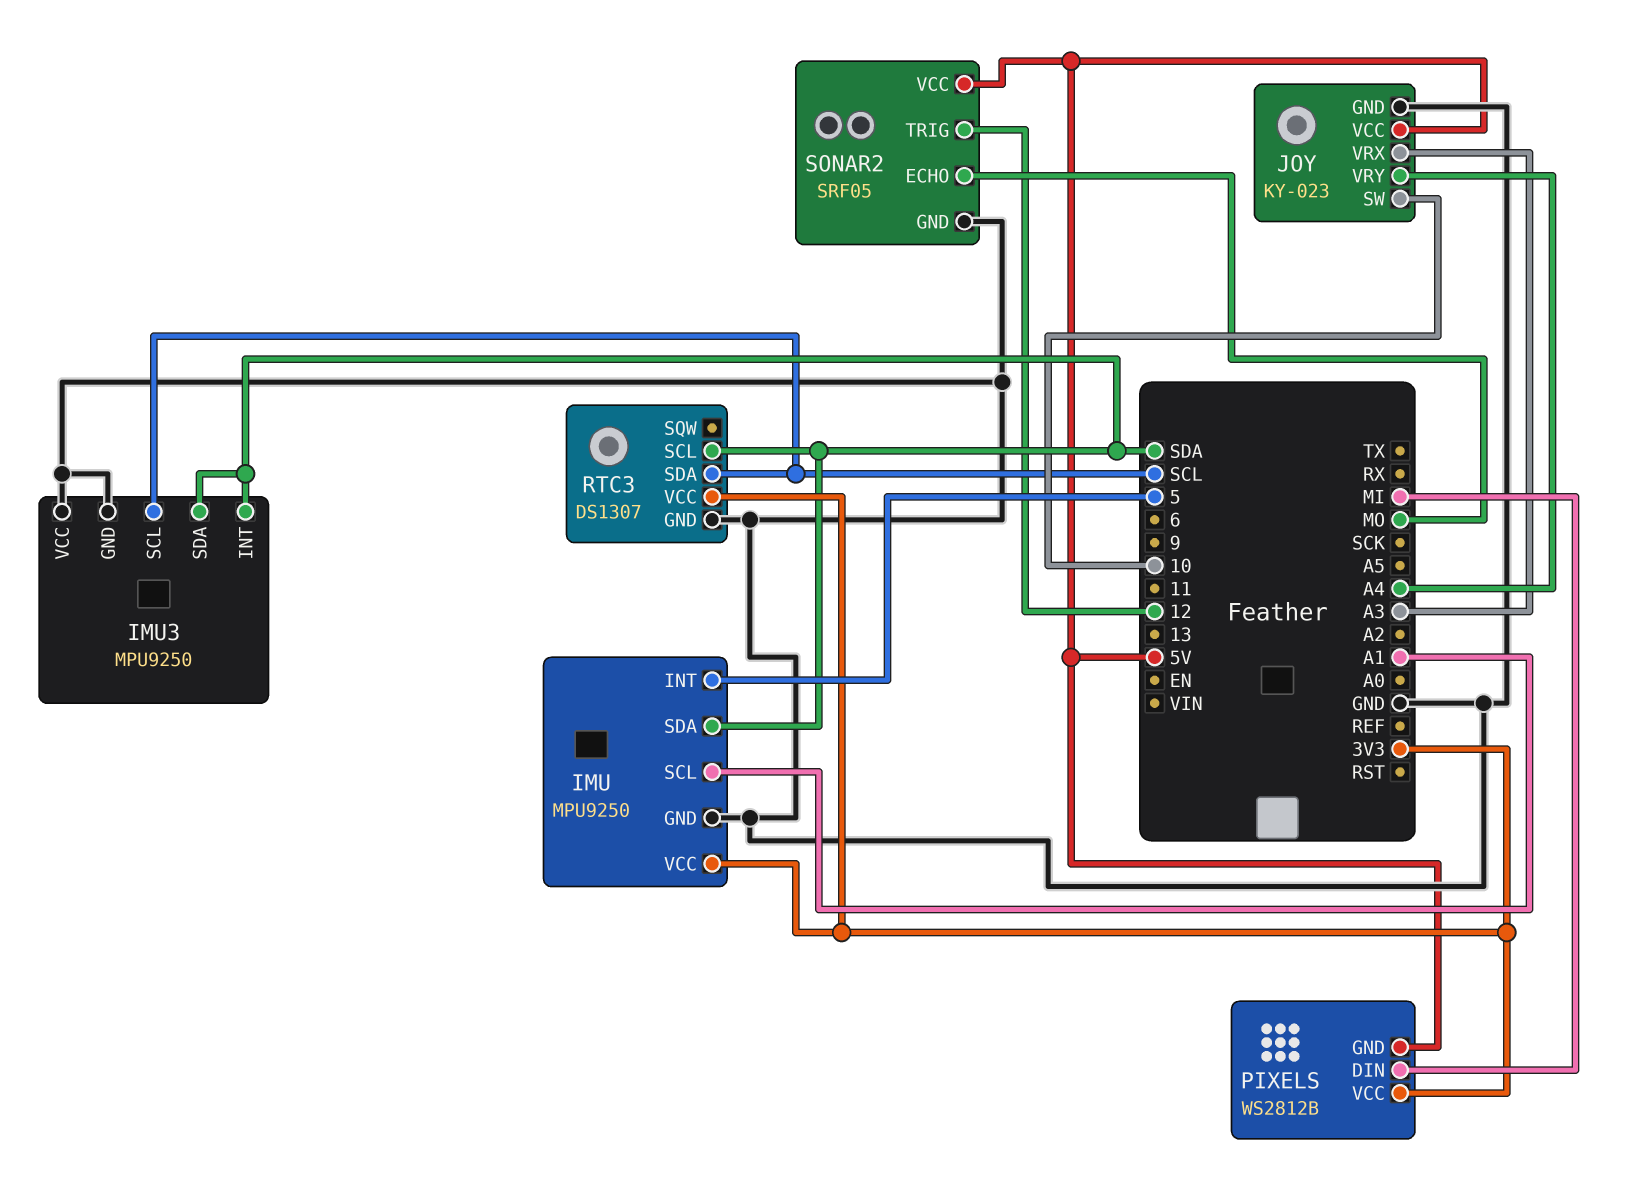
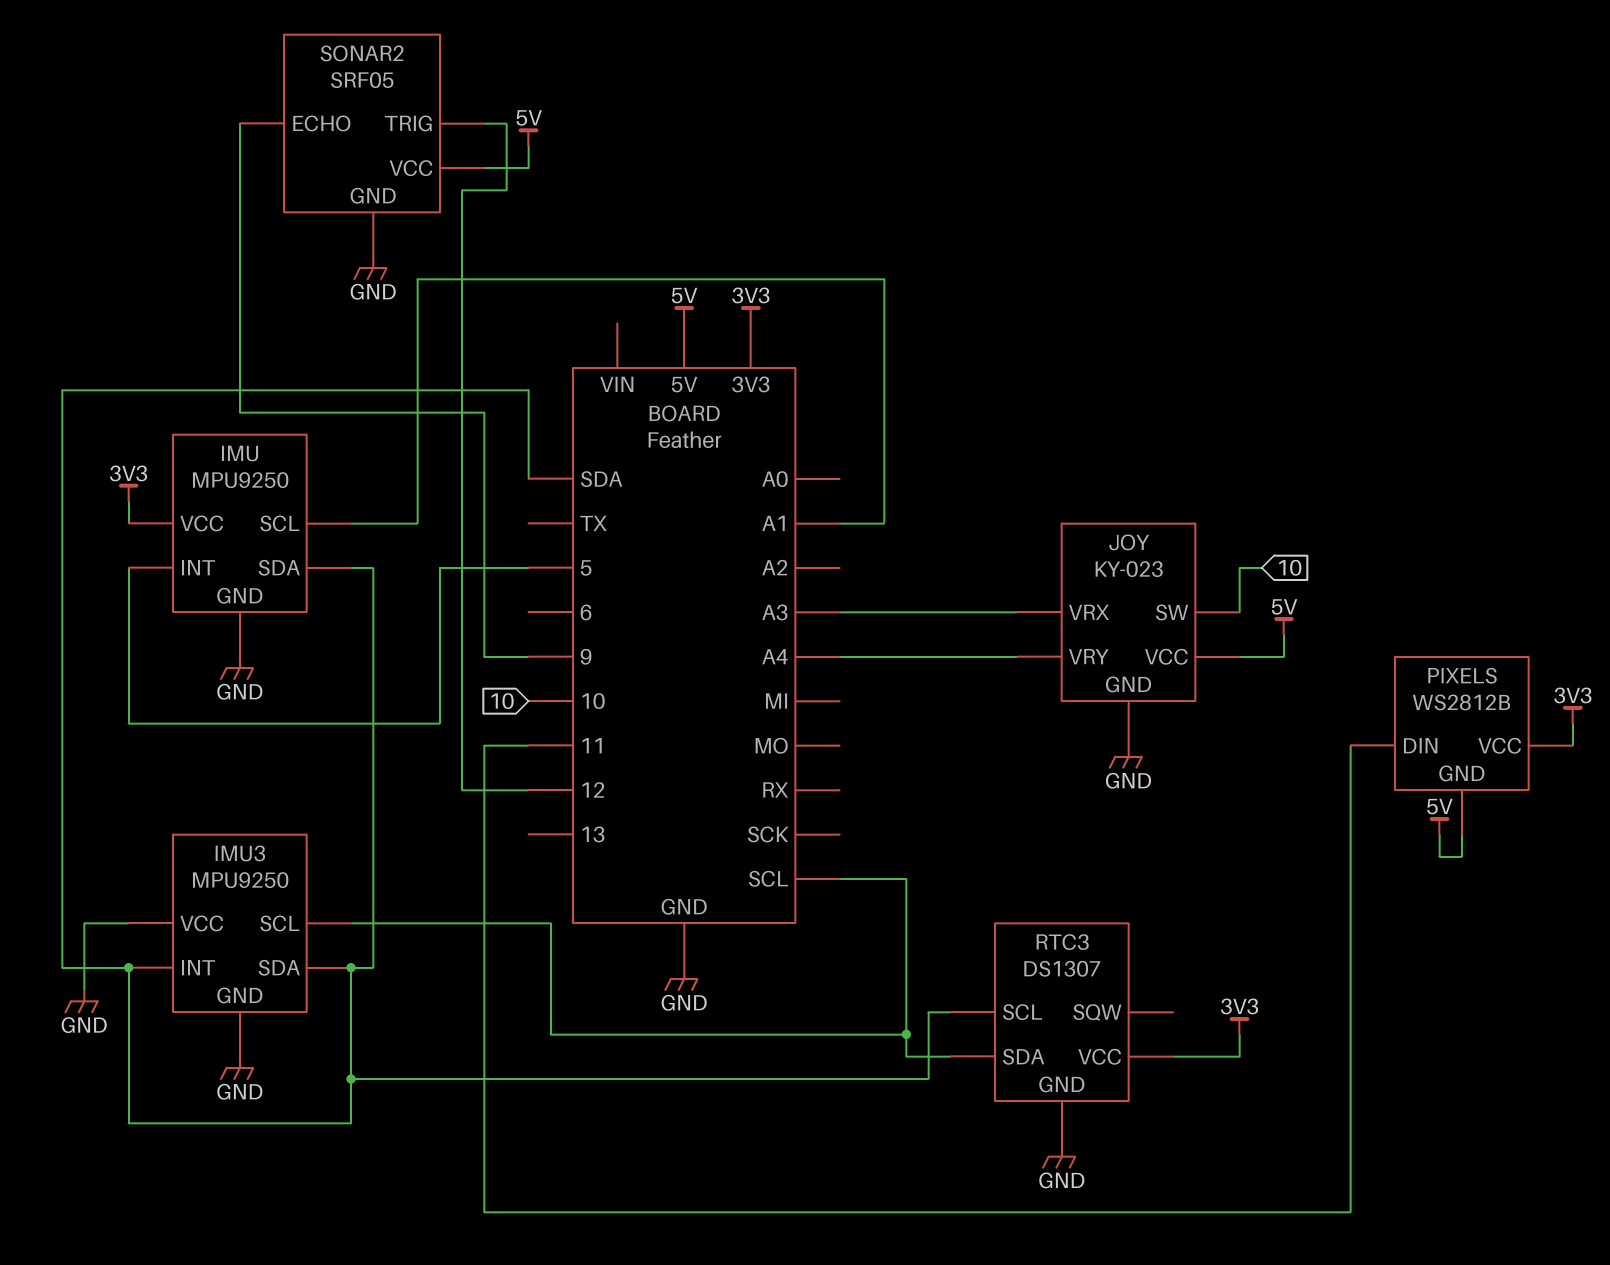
PIXELS pin DIN: MI -> 11
SONAR2 pin ECHO: MO -> 9

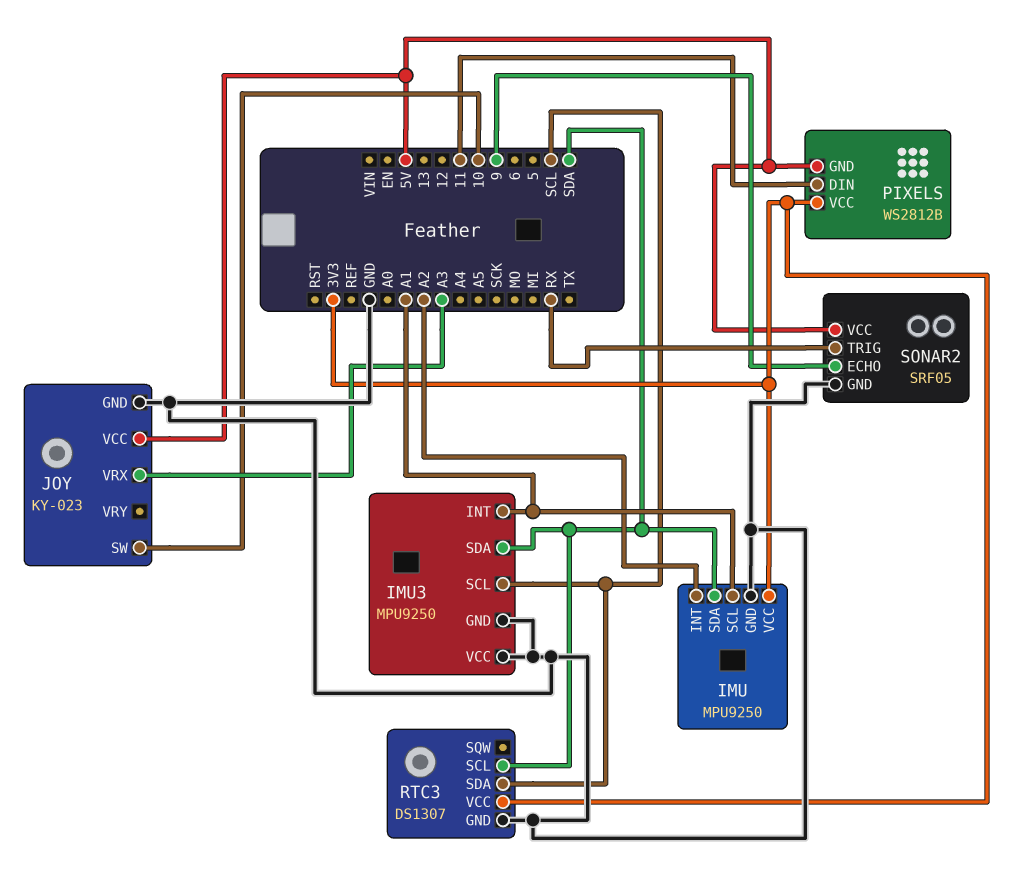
IMU pin INT: 5 -> A2
IMU3 pin INT: SDA -> A1
JOY pin VRY: A4 -> none
SONAR2 pin TRIG: 12 -> RX

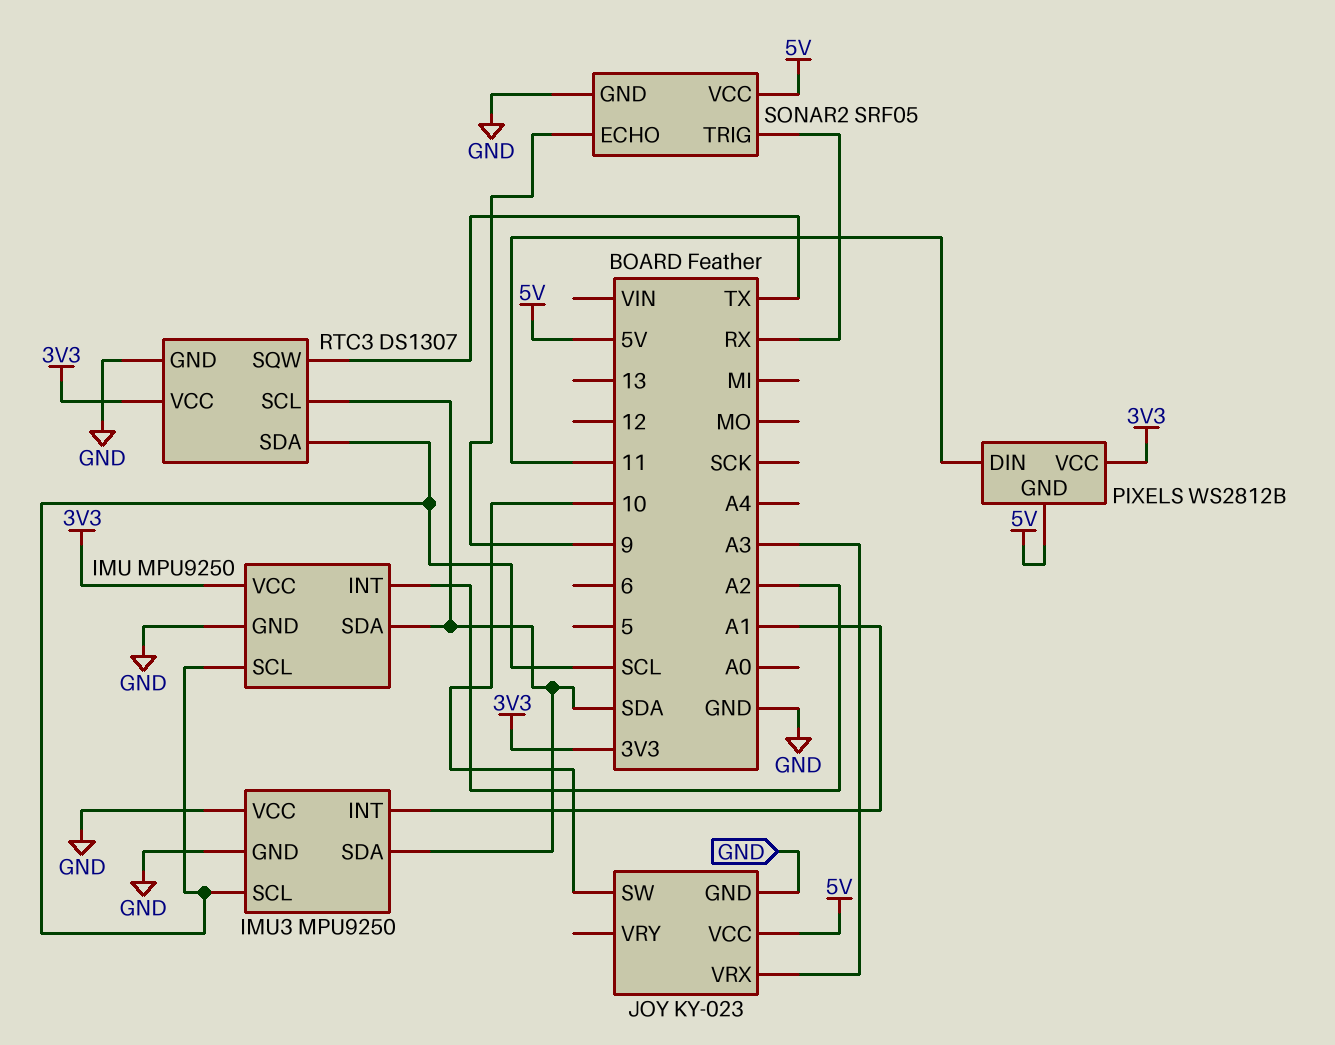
IMU pin SCL: A1 -> SCL
RTC3 pin SQW: none -> TX

